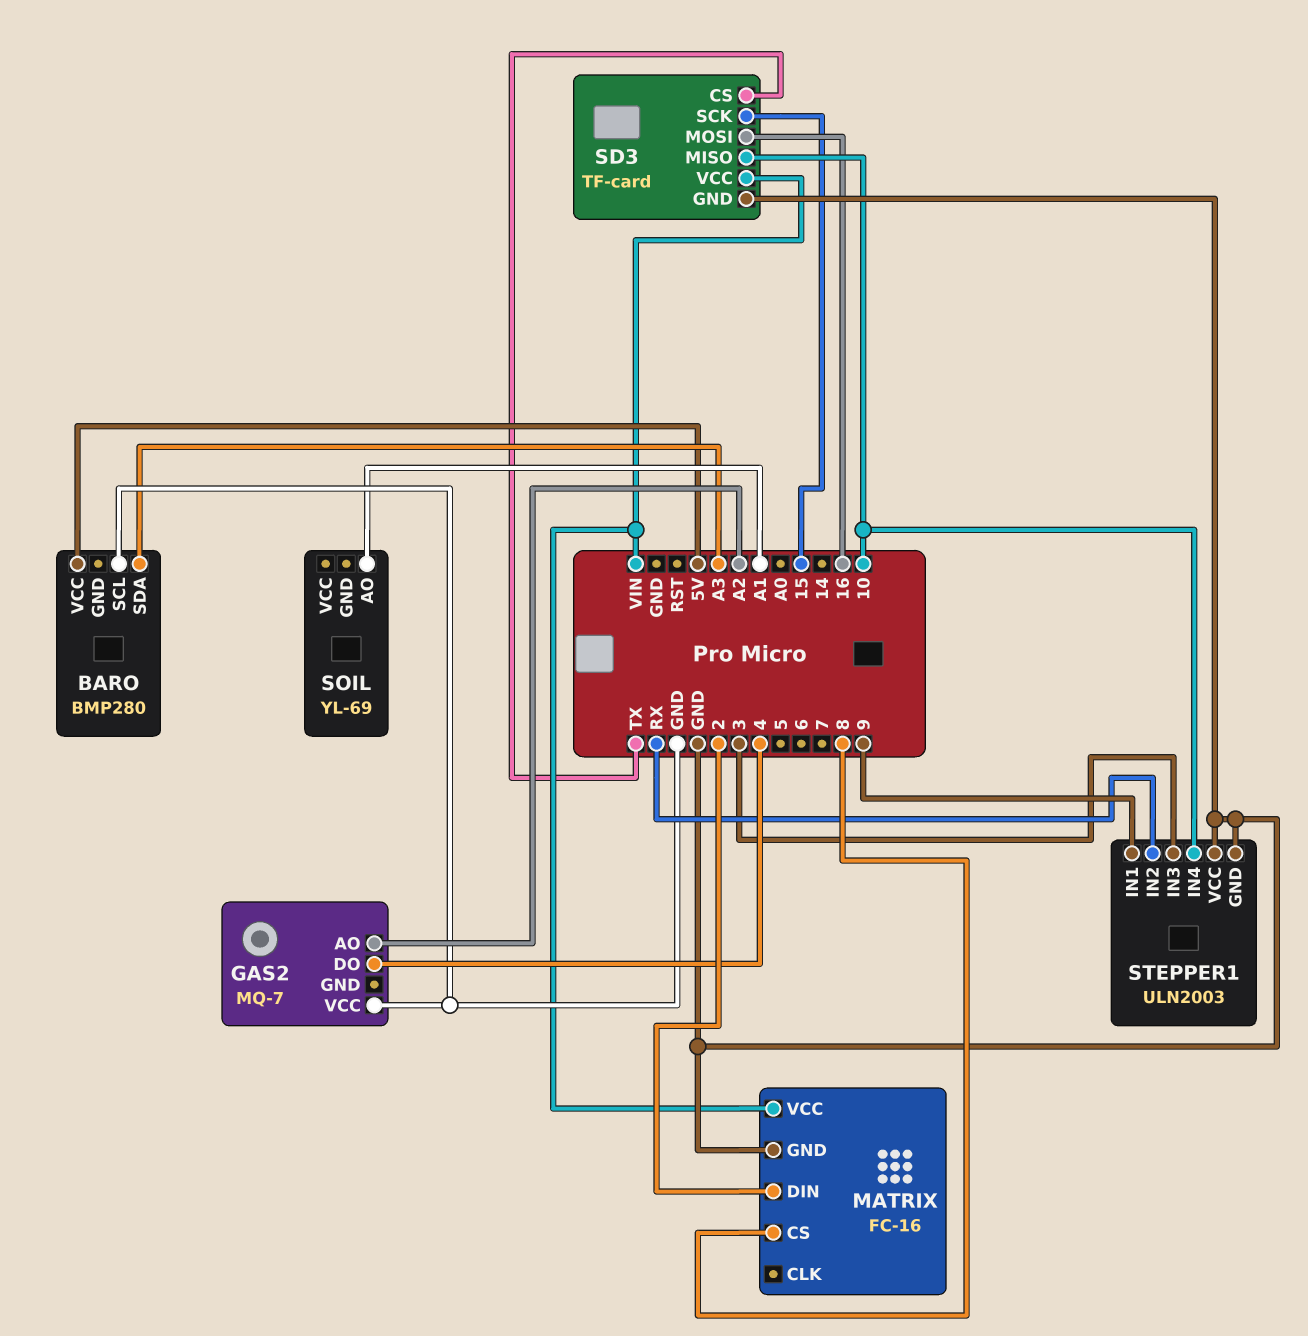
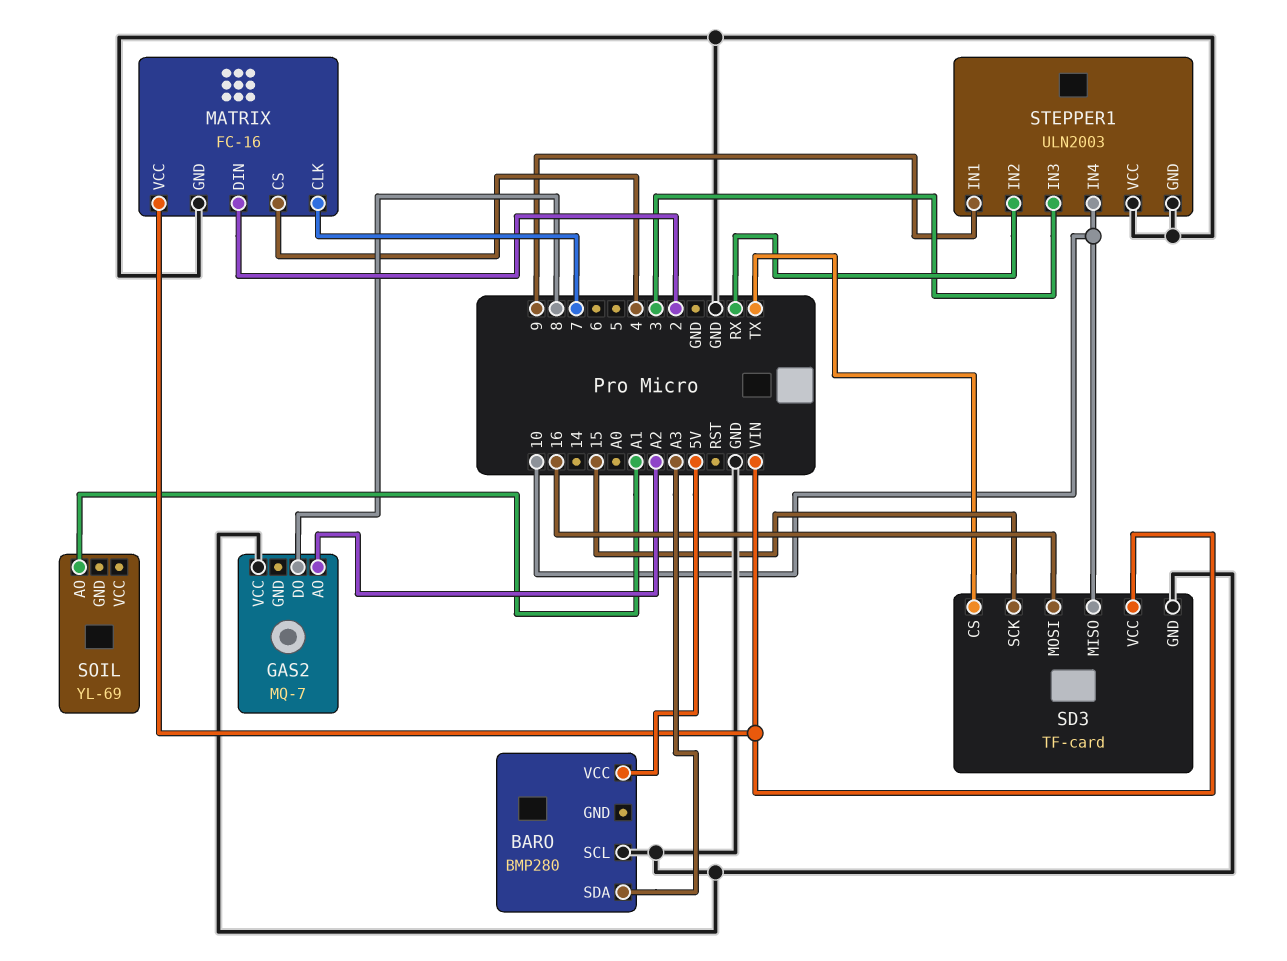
GAS2 pin DO: 4 -> 8
MATRIX pin CLK: none -> 7
MATRIX pin CS: 8 -> 4

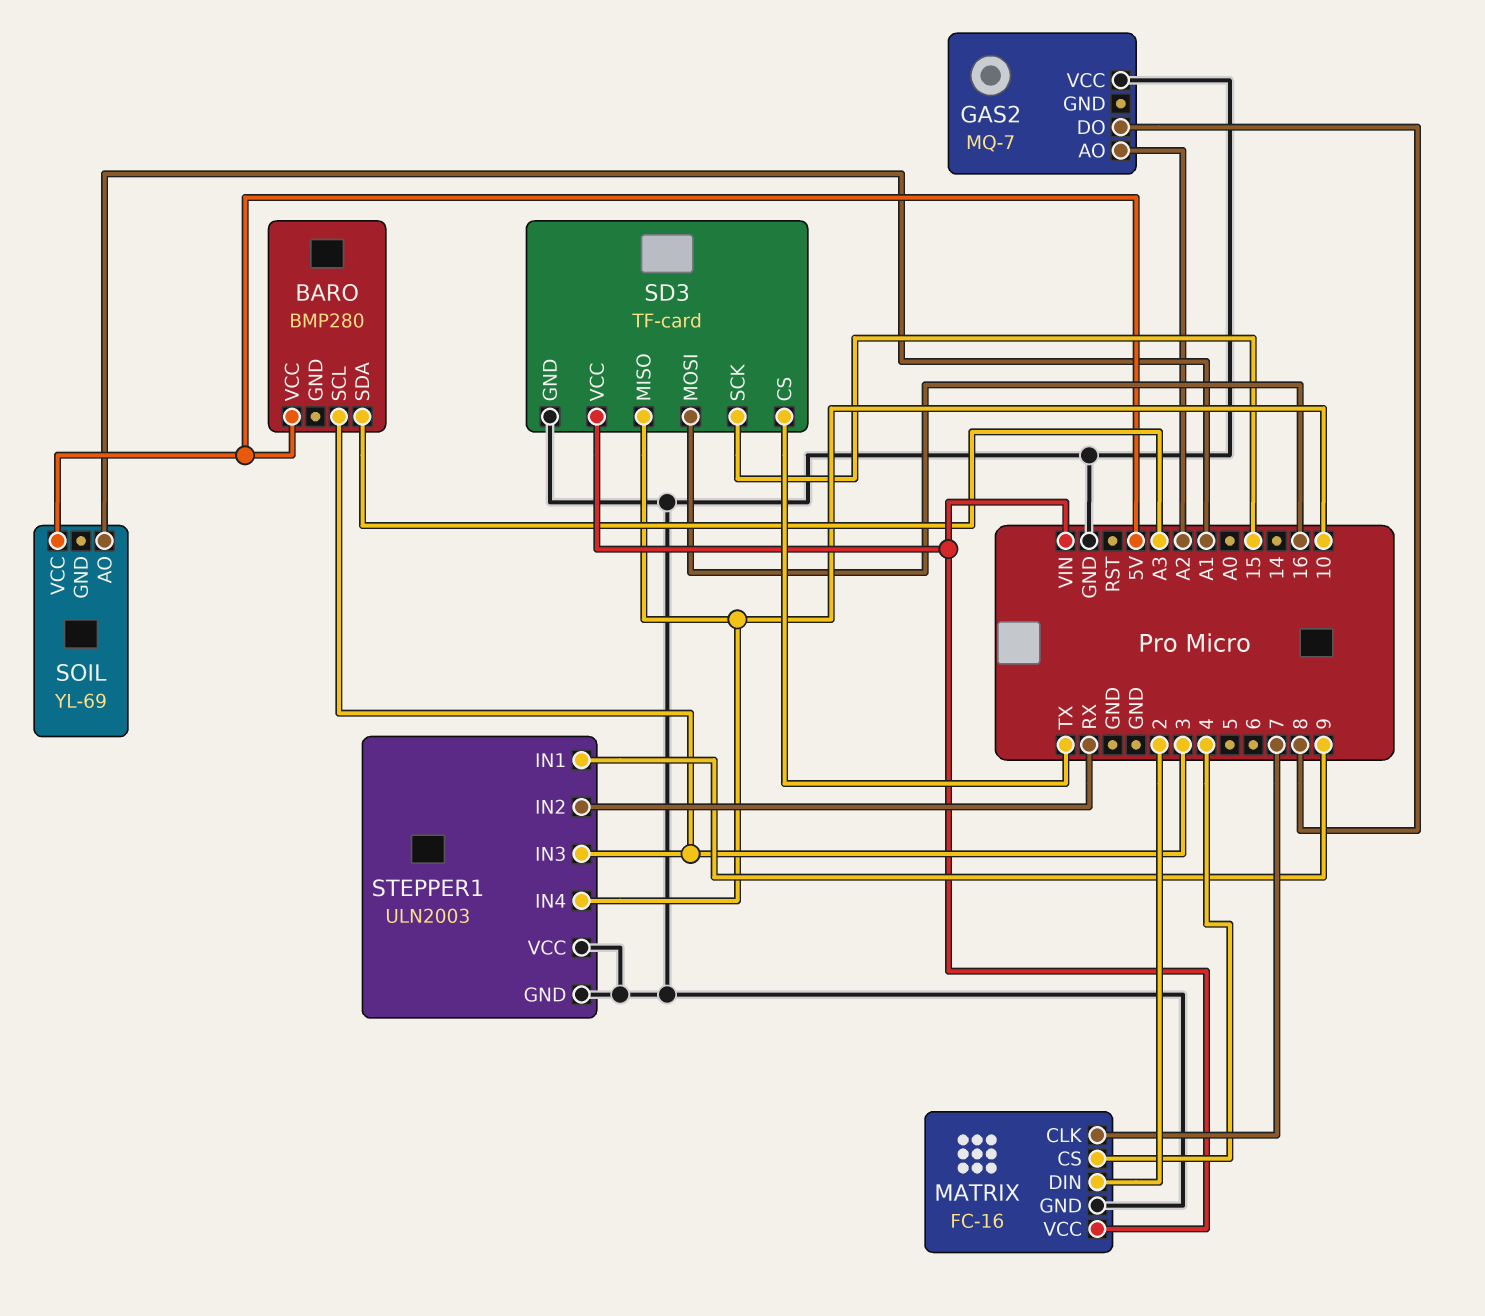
BARO pin SCL: GND -> 3
SOIL pin VCC: none -> 5V

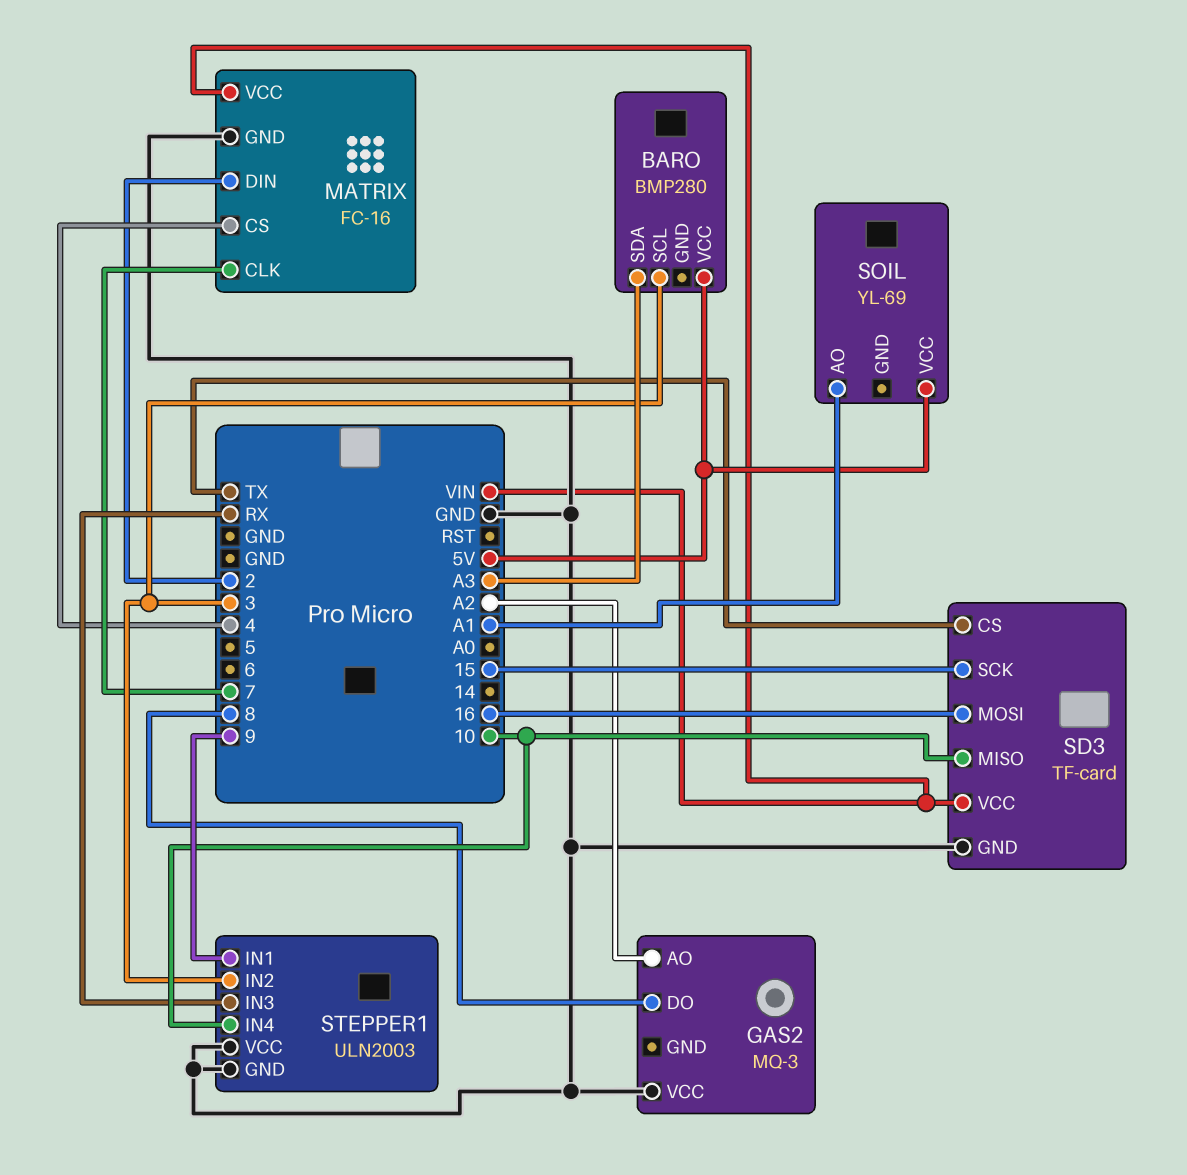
GAS2: MQ-7 -> MQ-3
STEPPER1 pin IN2: RX -> 3
STEPPER1 pin IN3: 3 -> RX

